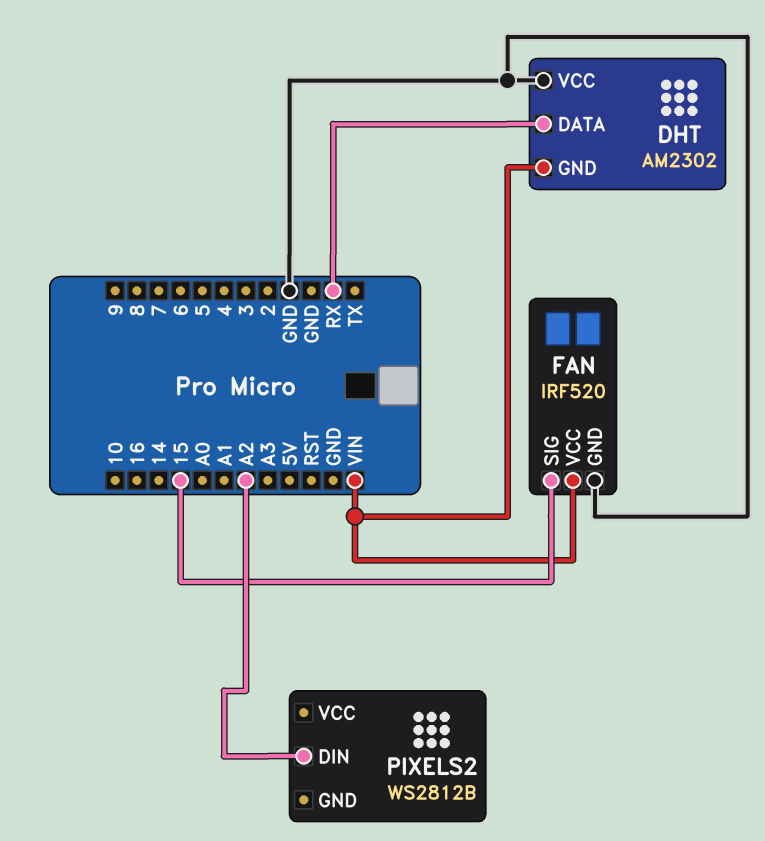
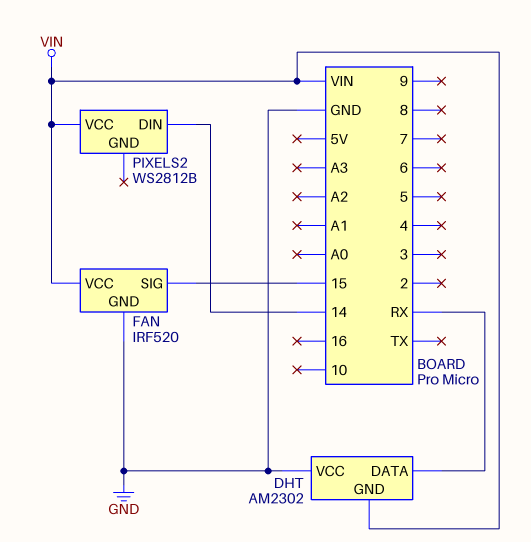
PIXELS2 pin DIN: A2 -> 14
PIXELS2 pin VCC: none -> VIN

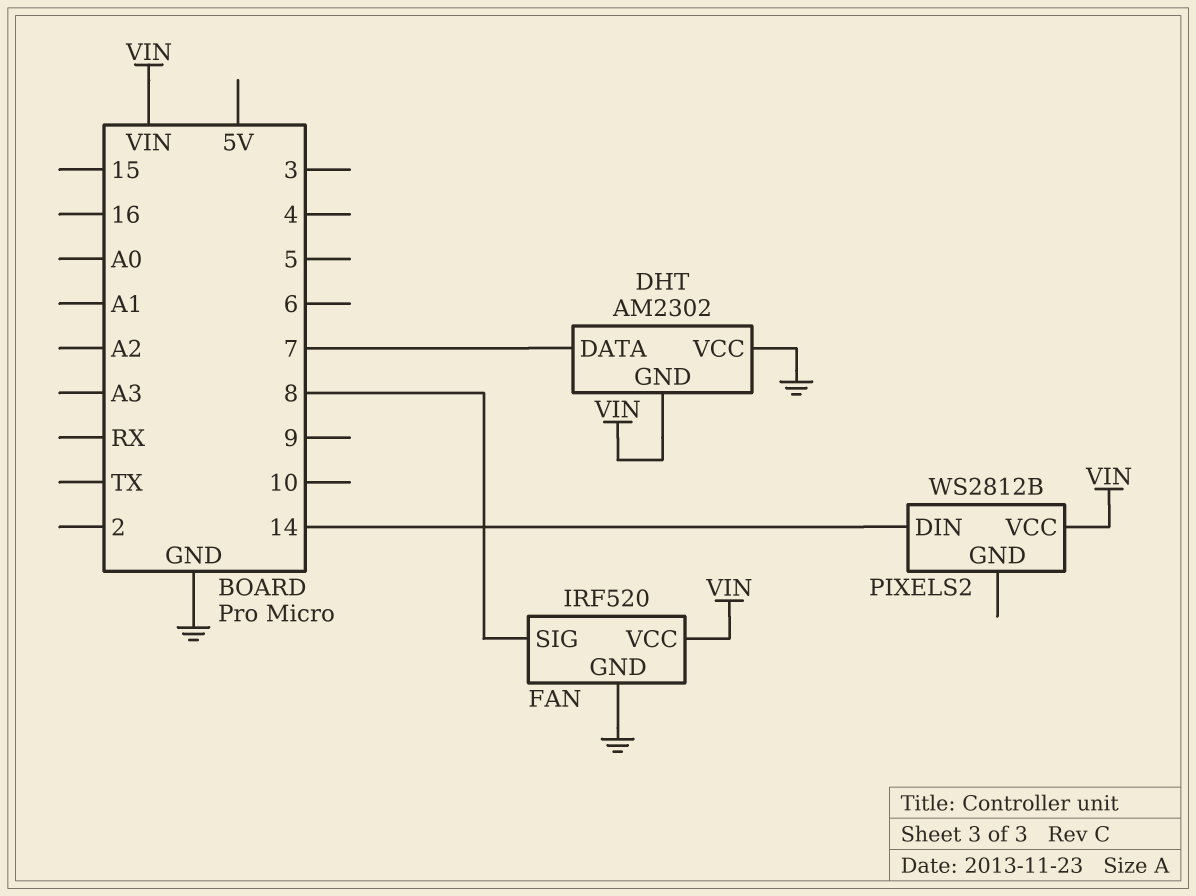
DHT pin DATA: RX -> 7
FAN pin SIG: 15 -> 8

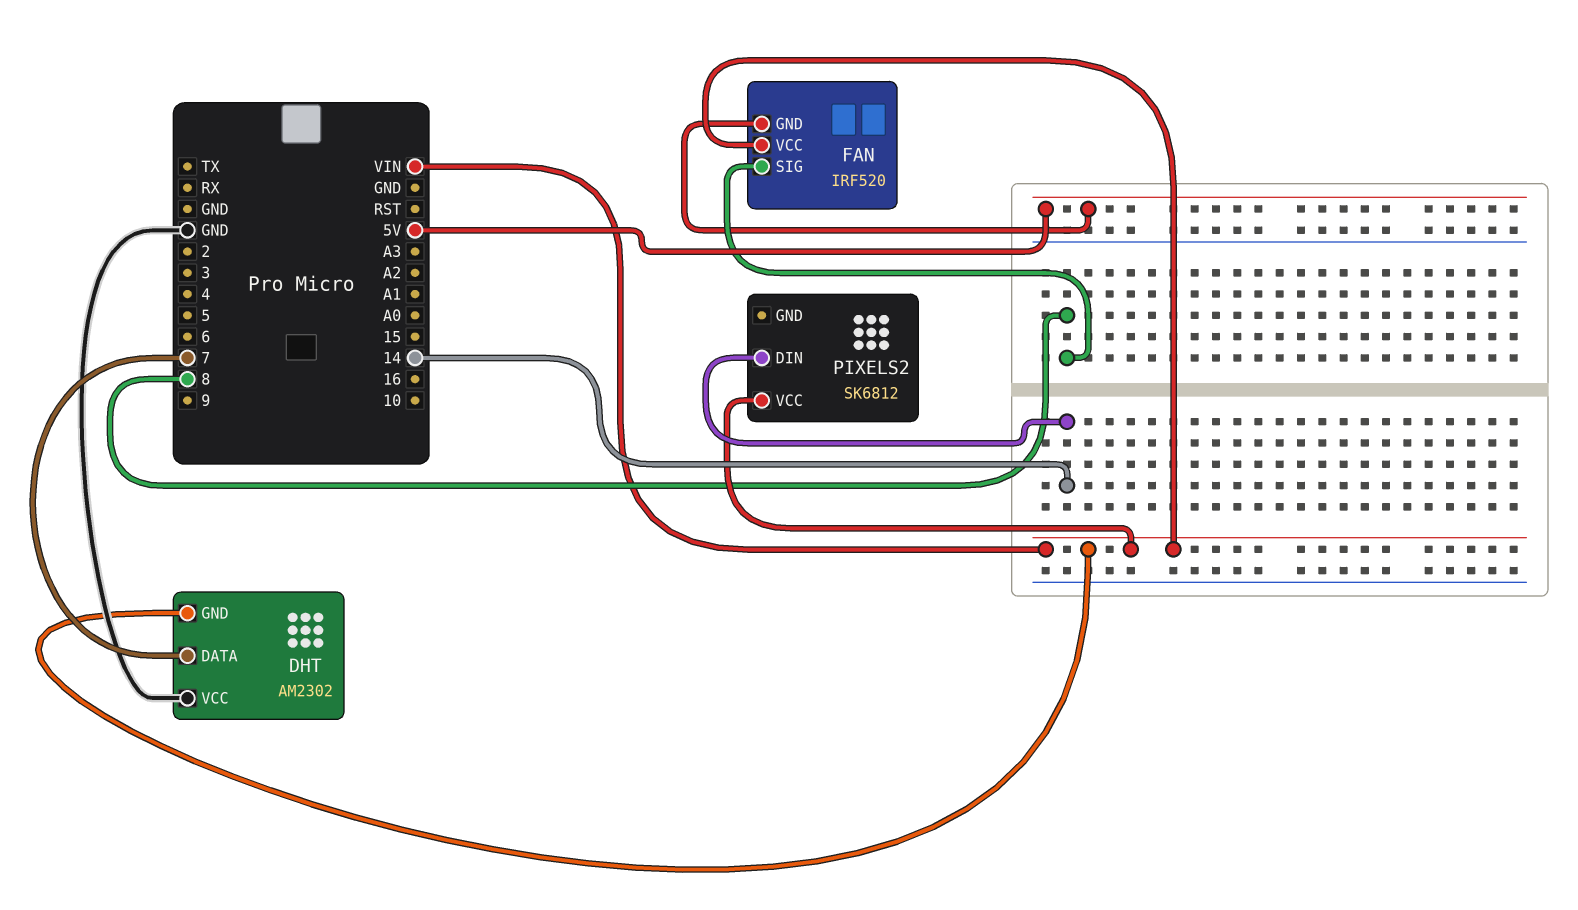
FAN pin GND: GND -> 5V
PIXELS2: WS2812B -> SK6812

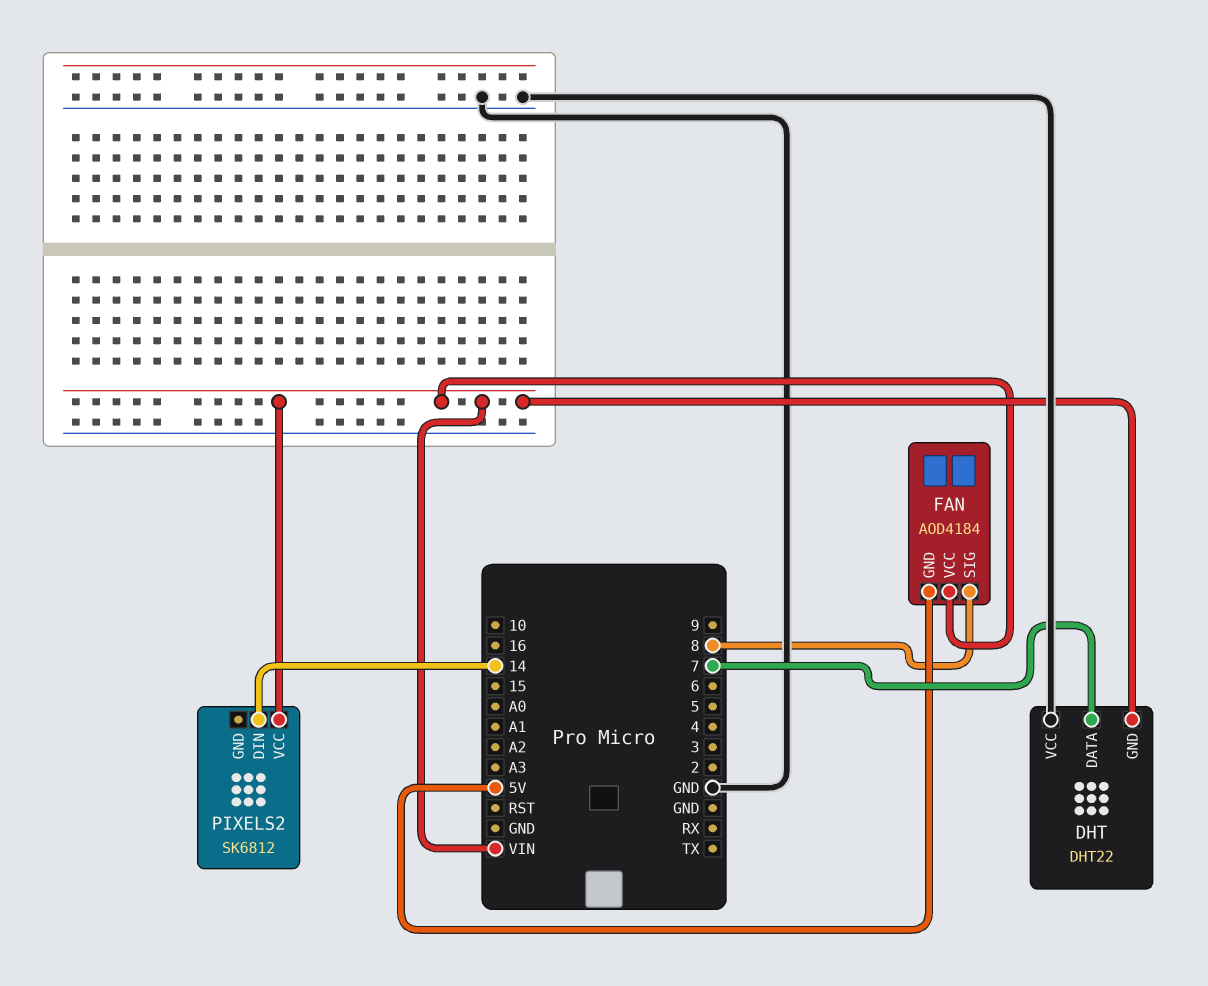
DHT: AM2302 -> DHT22
FAN: IRF520 -> AOD4184

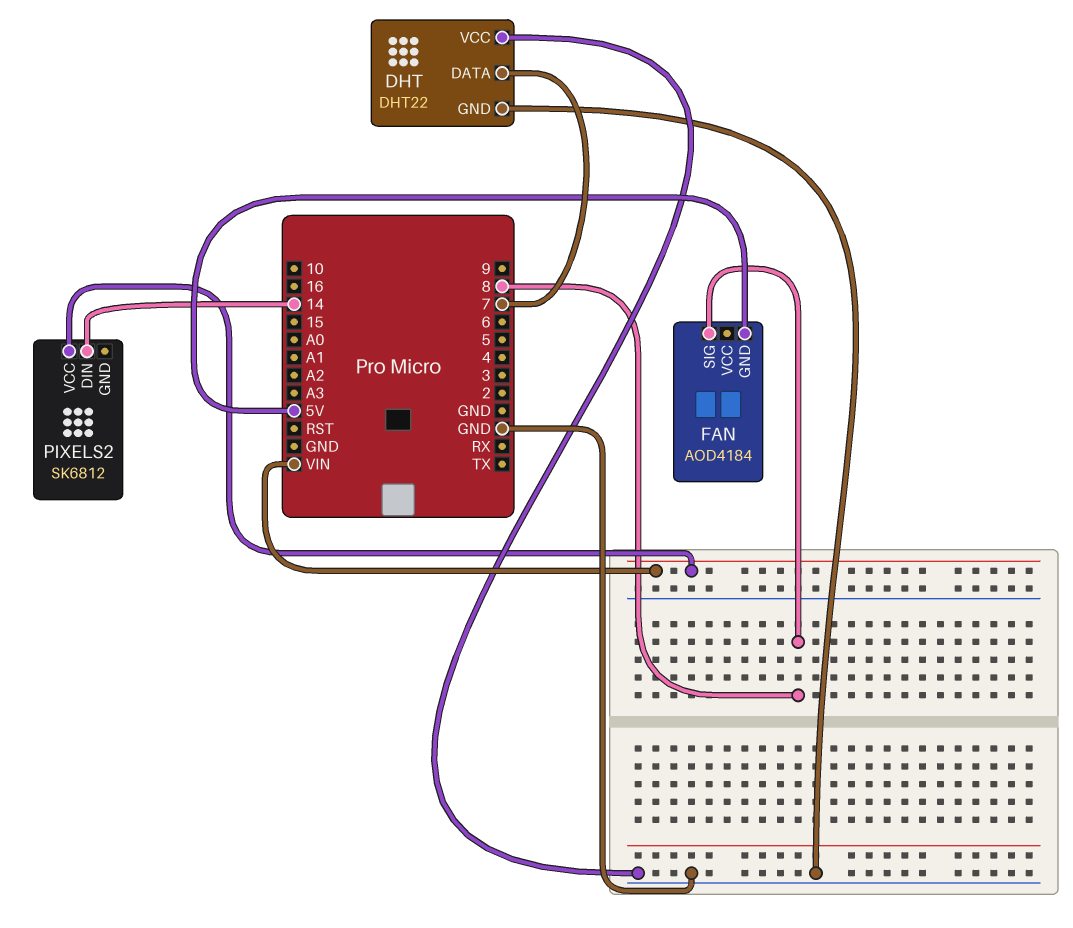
DHT pin GND: VIN -> GND
FAN pin VCC: VIN -> none

